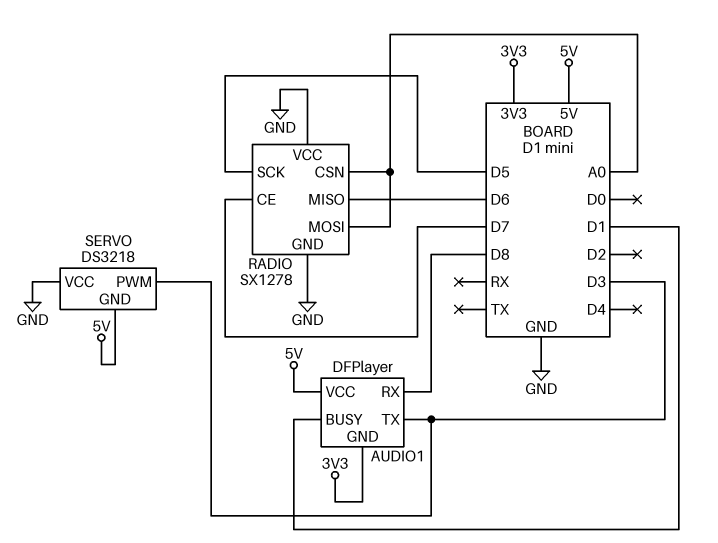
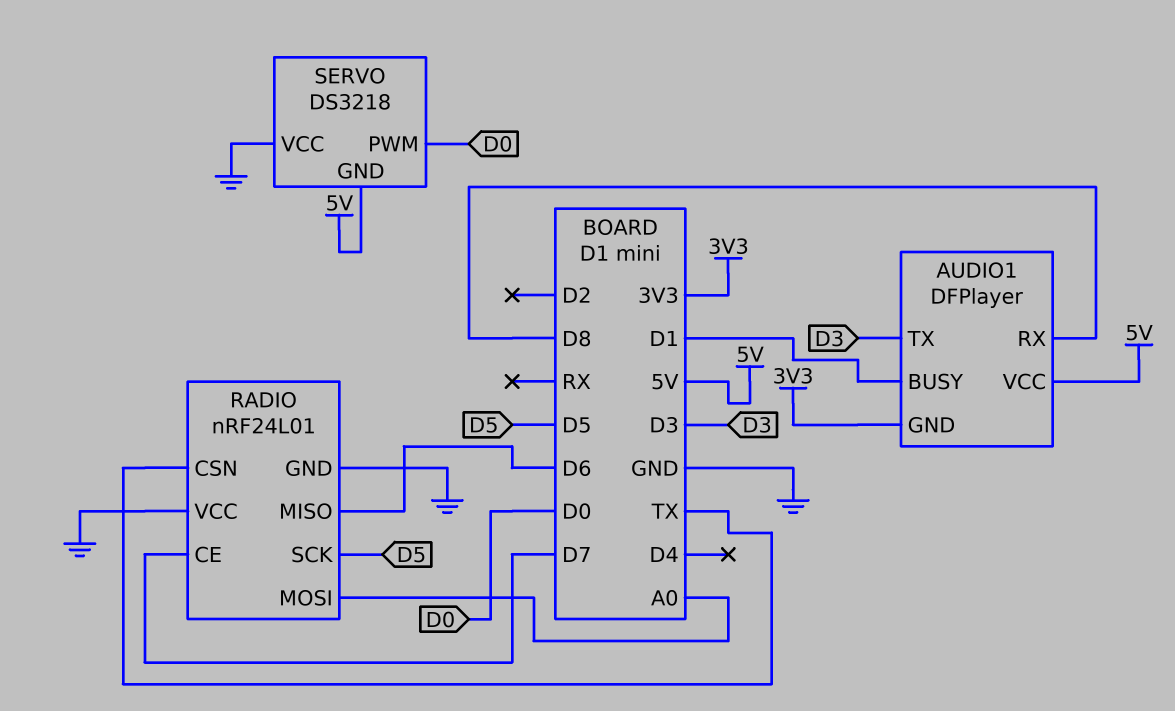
RADIO: SX1278 -> nRF24L01
RADIO pin CSN: A0 -> TX
SERVO pin PWM: D3 -> D0

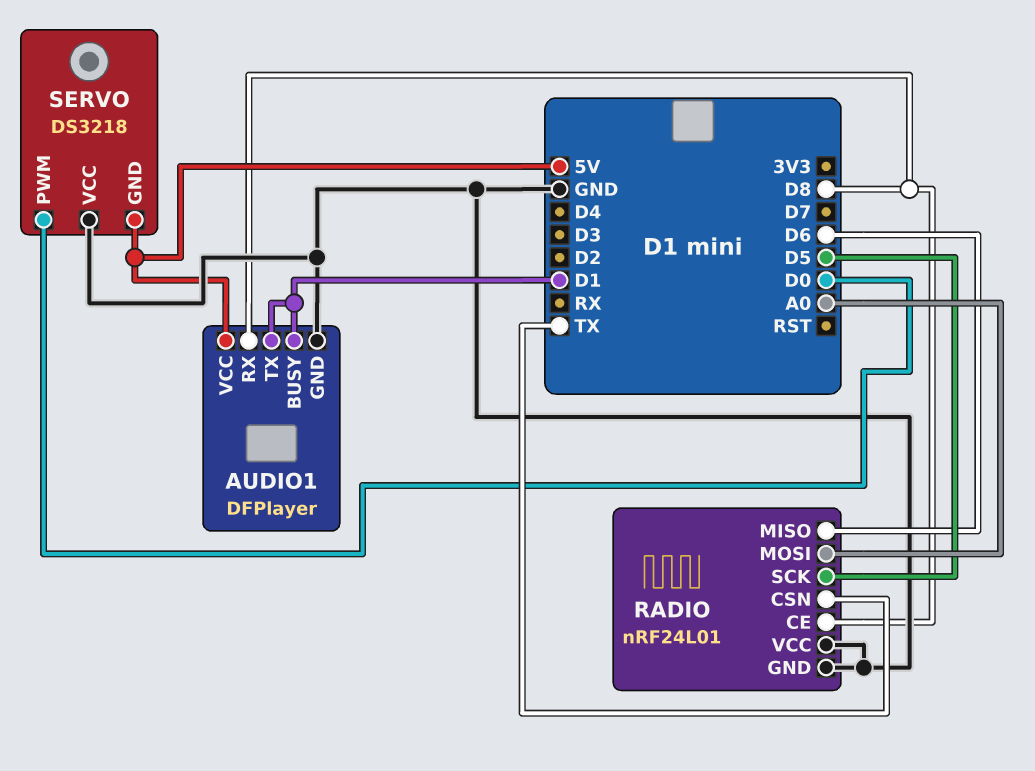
AUDIO1 pin GND: 3V3 -> GND
AUDIO1 pin TX: D3 -> D1
RADIO pin CE: D7 -> D8

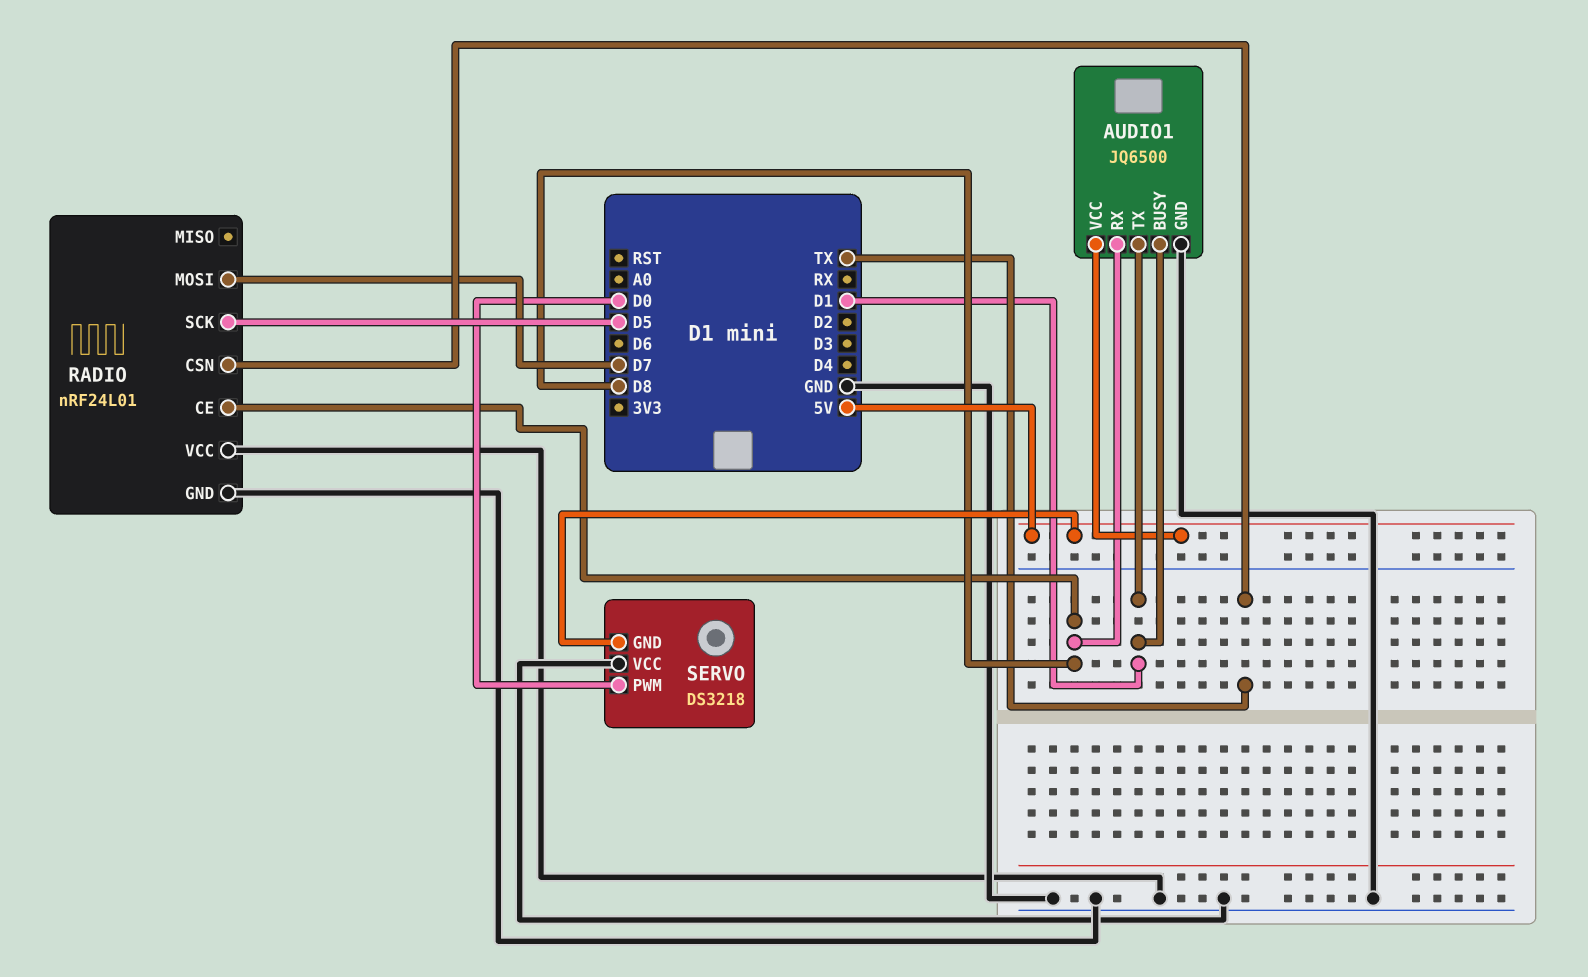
AUDIO1: DFPlayer -> JQ6500
RADIO pin MISO: D6 -> none
RADIO pin MOSI: A0 -> D7

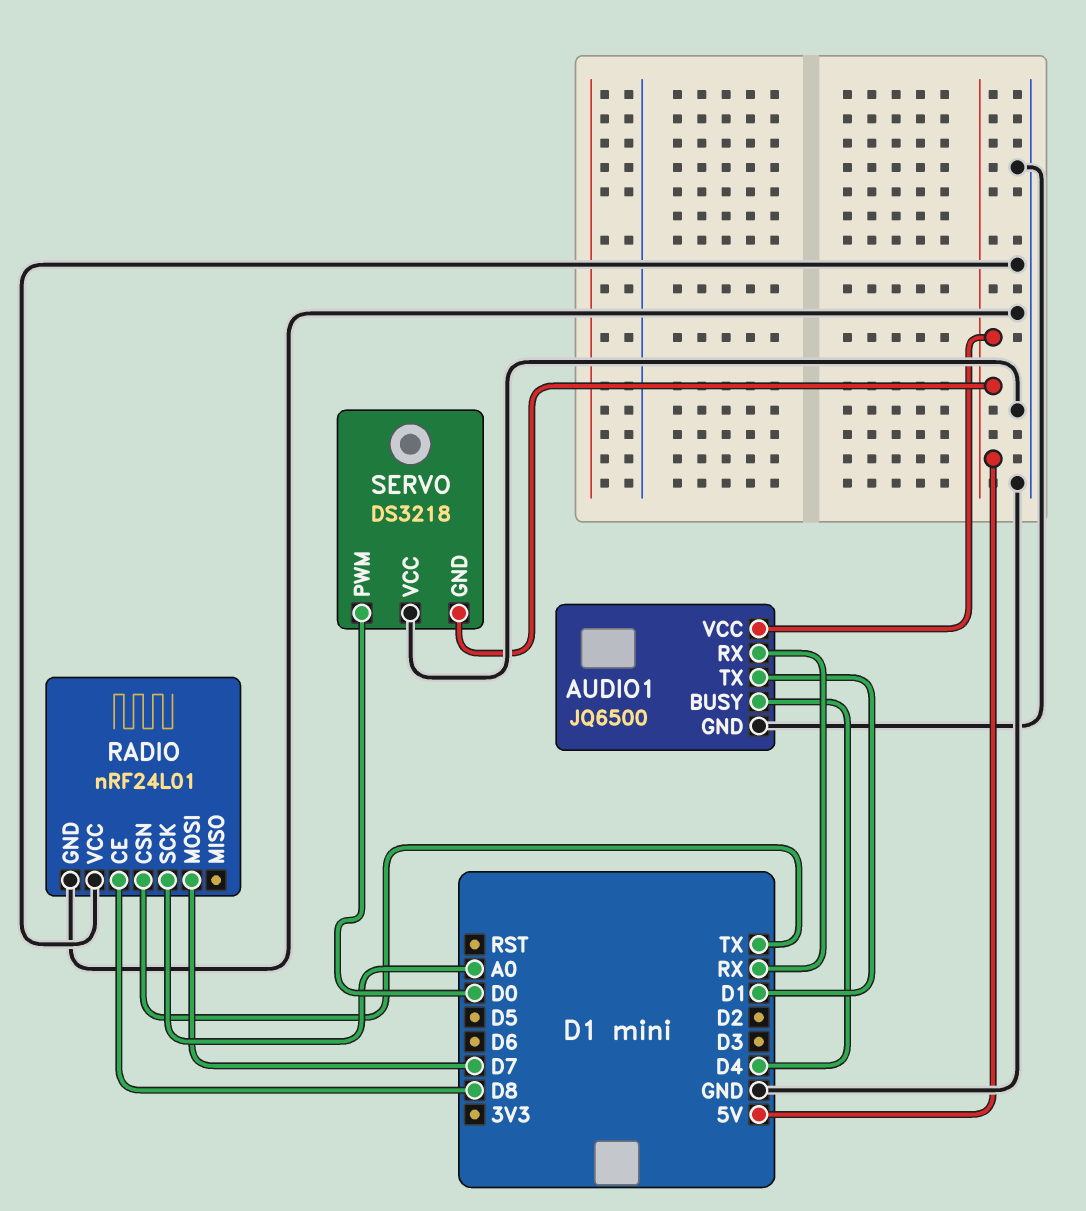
AUDIO1 pin BUSY: D1 -> D4
AUDIO1 pin RX: D8 -> RX
RADIO pin SCK: D5 -> A0

